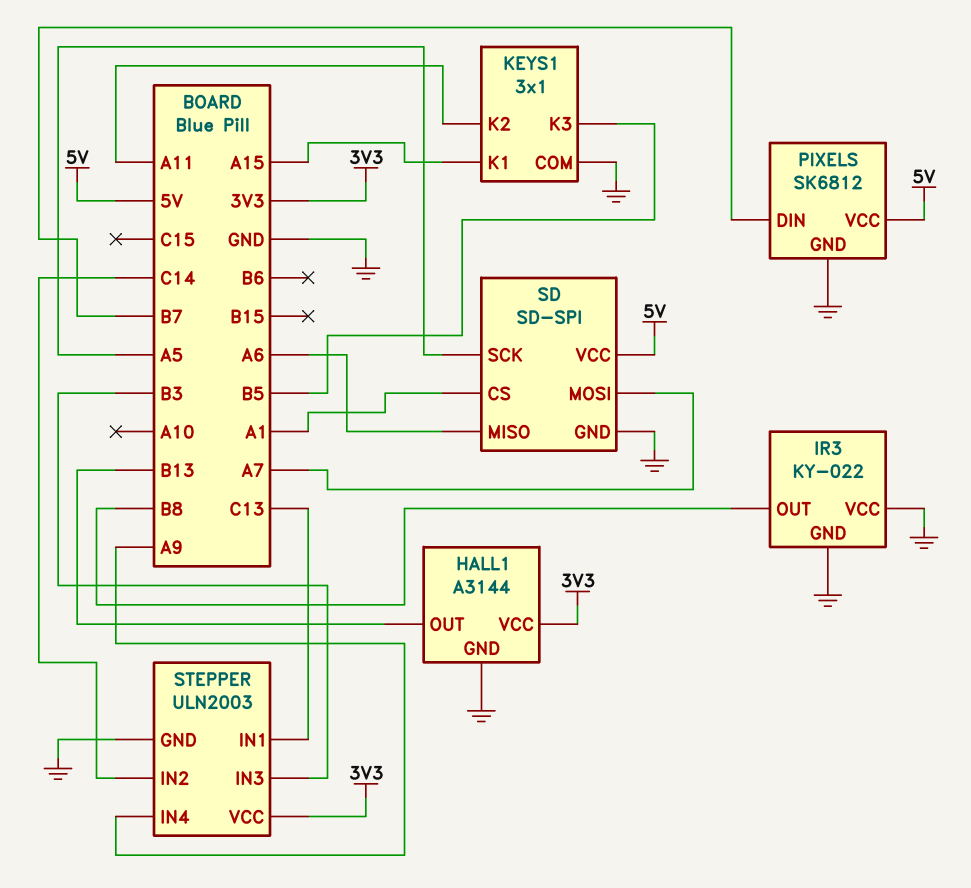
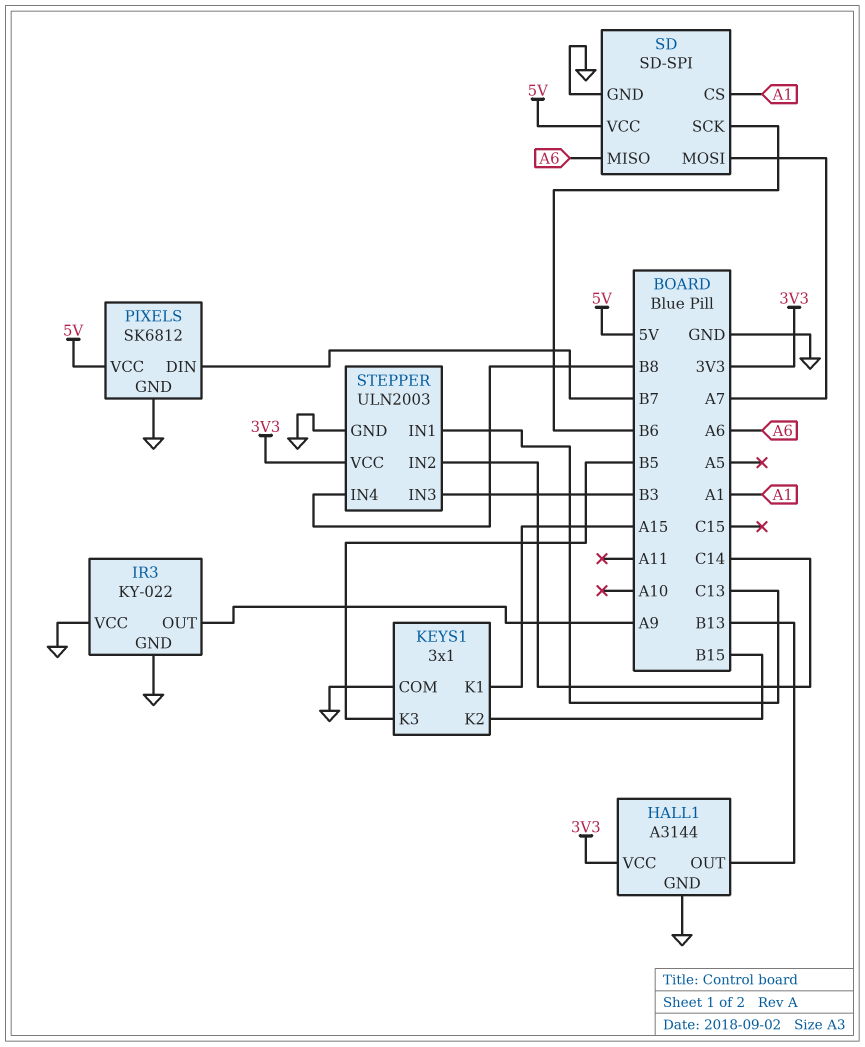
IR3 pin OUT: B8 -> A9
KEYS1 pin K2: A11 -> B15
SD pin SCK: A5 -> B6
STEPPER pin IN4: A9 -> B8

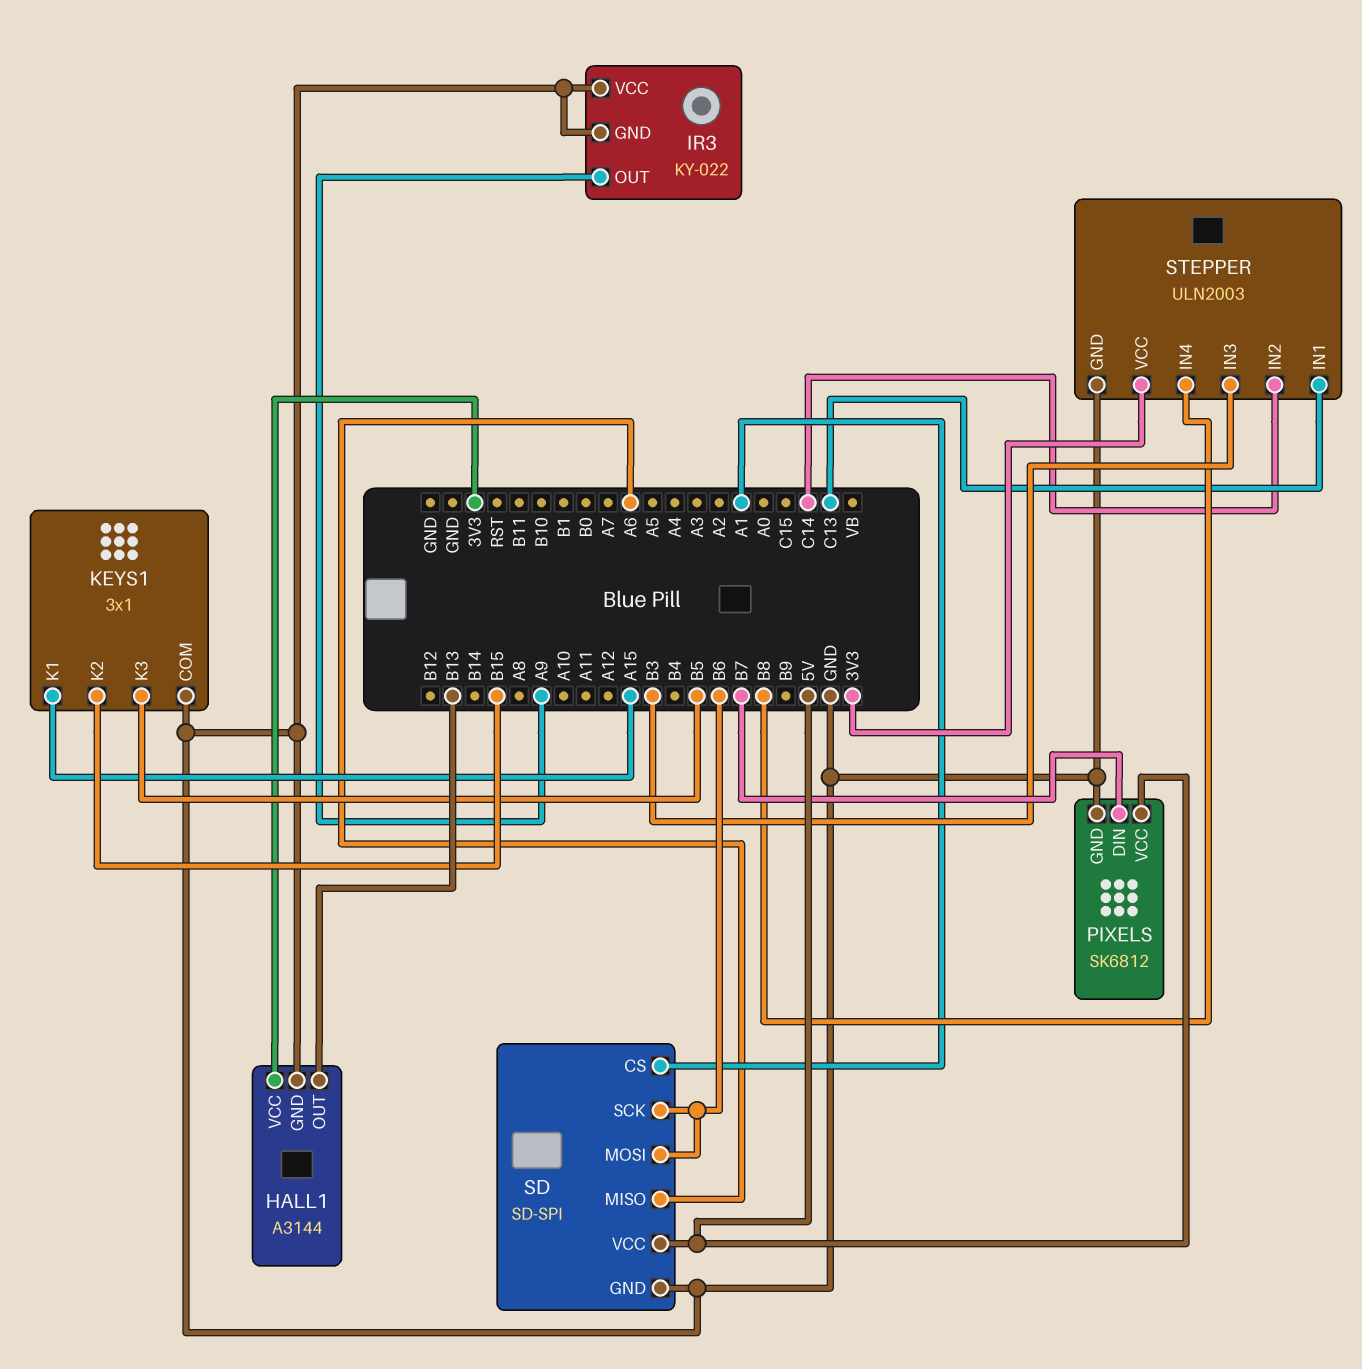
SD pin MOSI: A7 -> B6

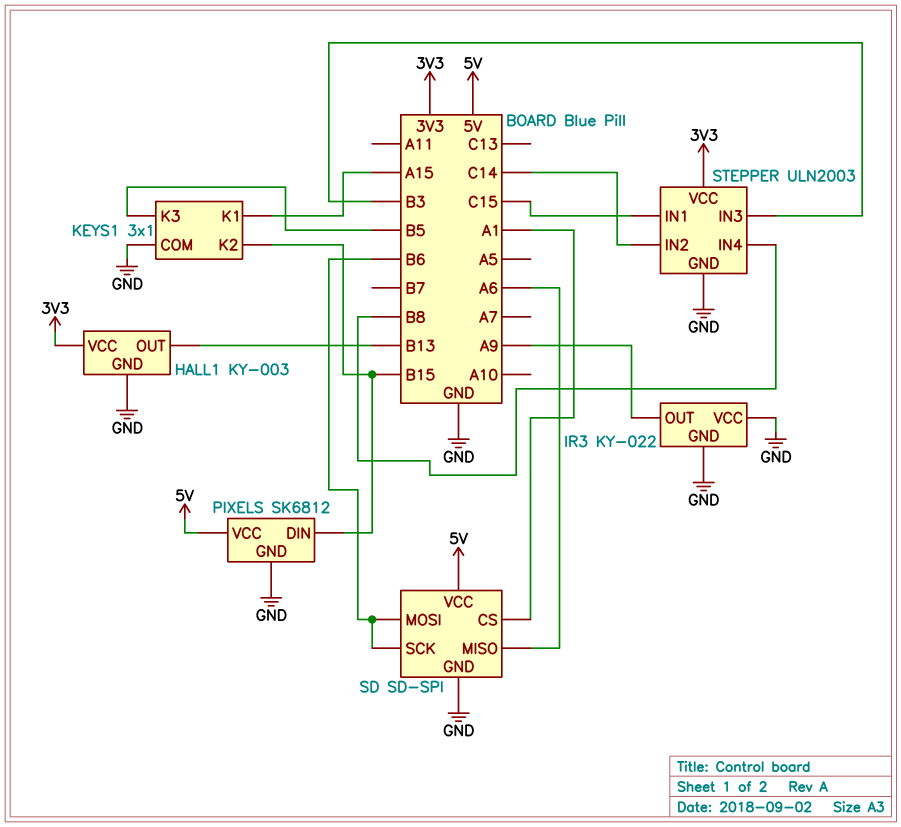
HALL1: A3144 -> KY-003
PIXELS pin DIN: B7 -> B15
STEPPER pin IN1: C13 -> C15

